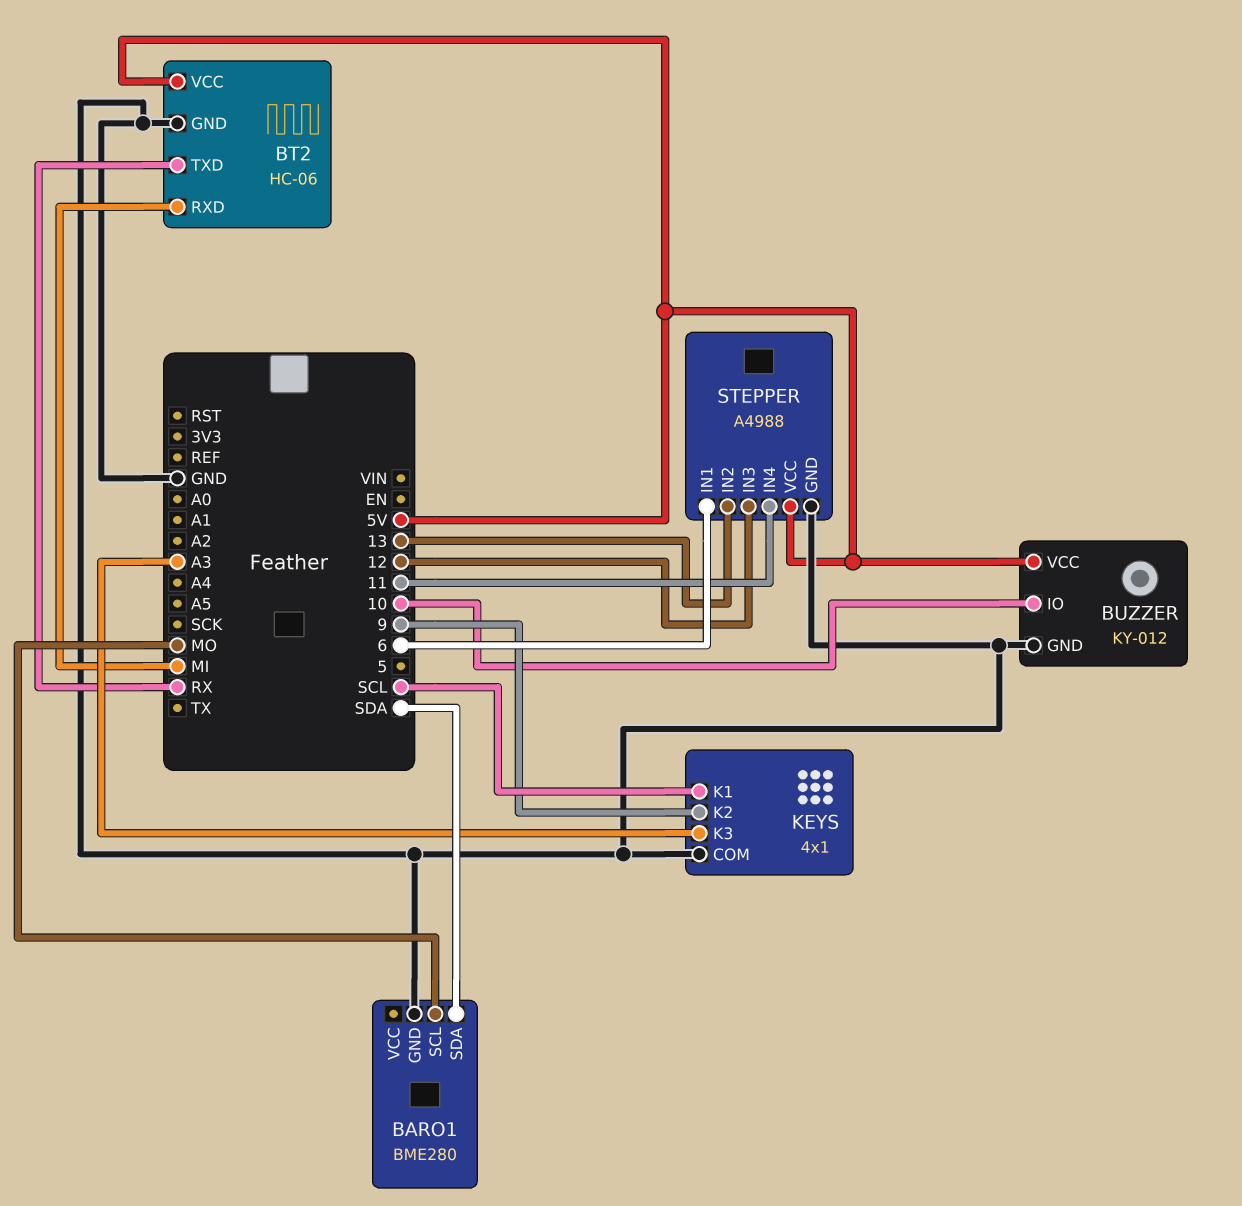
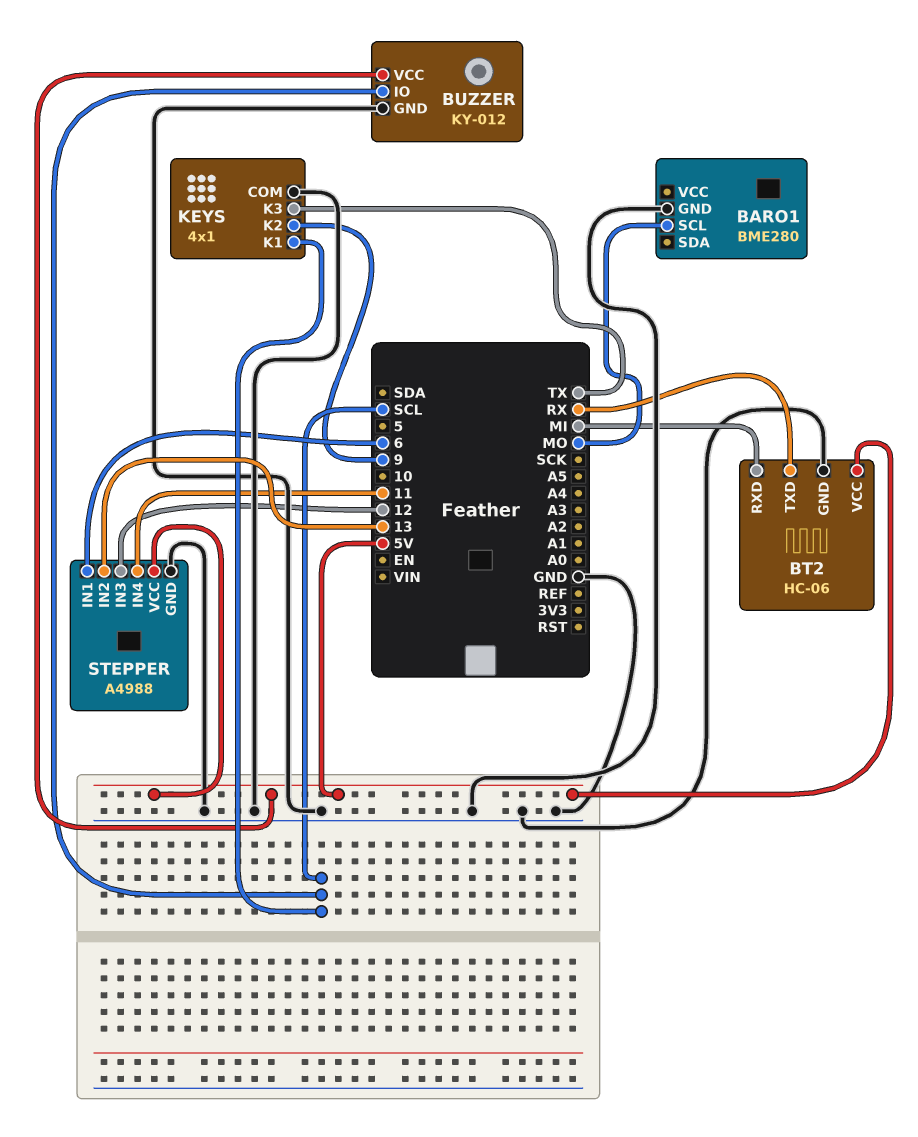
BARO1 pin SDA: SDA -> none
BUZZER pin IO: 10 -> SCL
KEYS pin K3: A3 -> TX

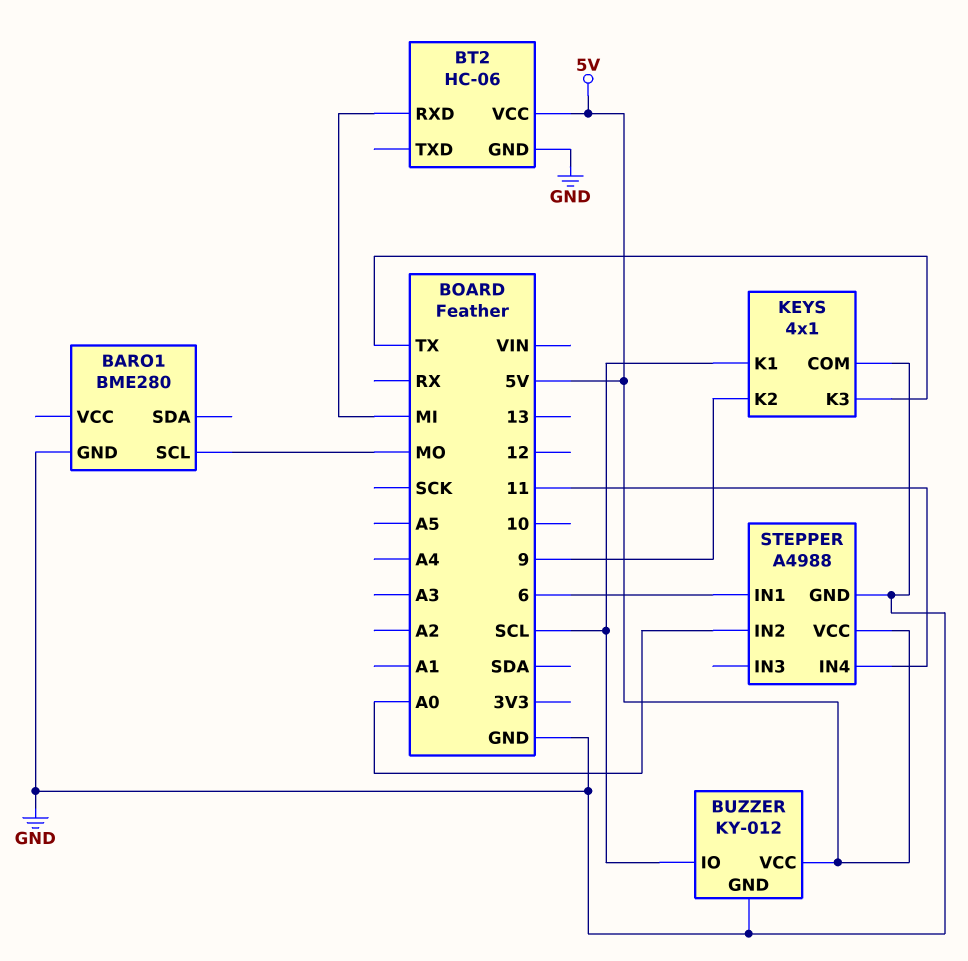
BT2 pin TXD: RX -> none
STEPPER pin IN2: 13 -> A0
STEPPER pin IN3: 12 -> none

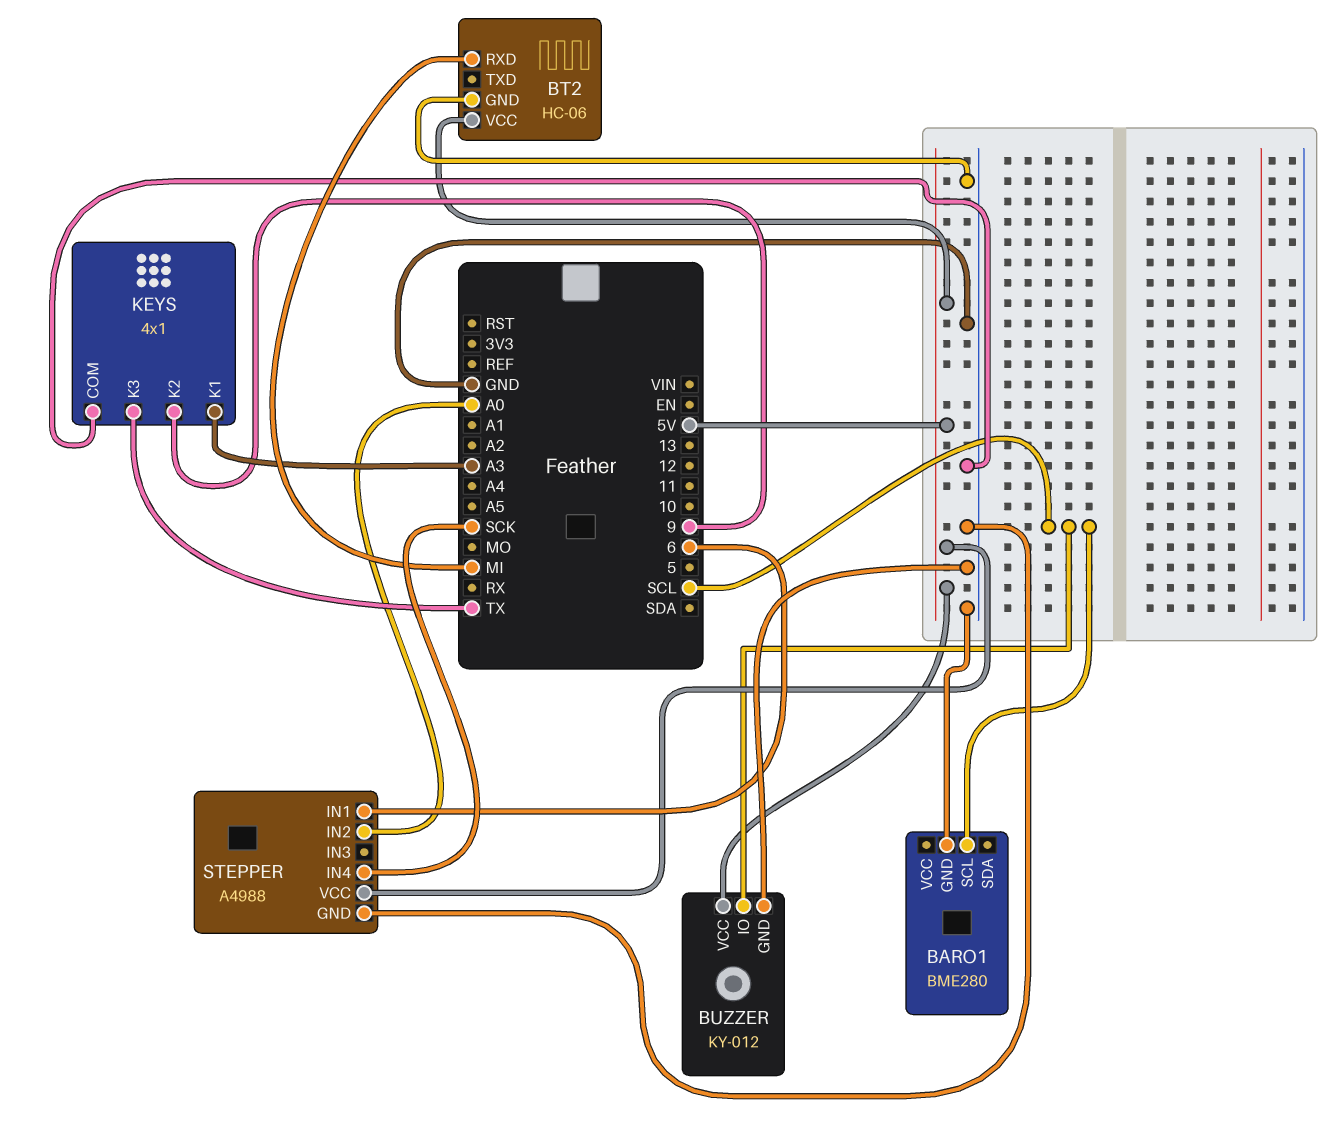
BARO1 pin SCL: MO -> SCL
KEYS pin K1: SCL -> A3
STEPPER pin IN4: 11 -> SCK

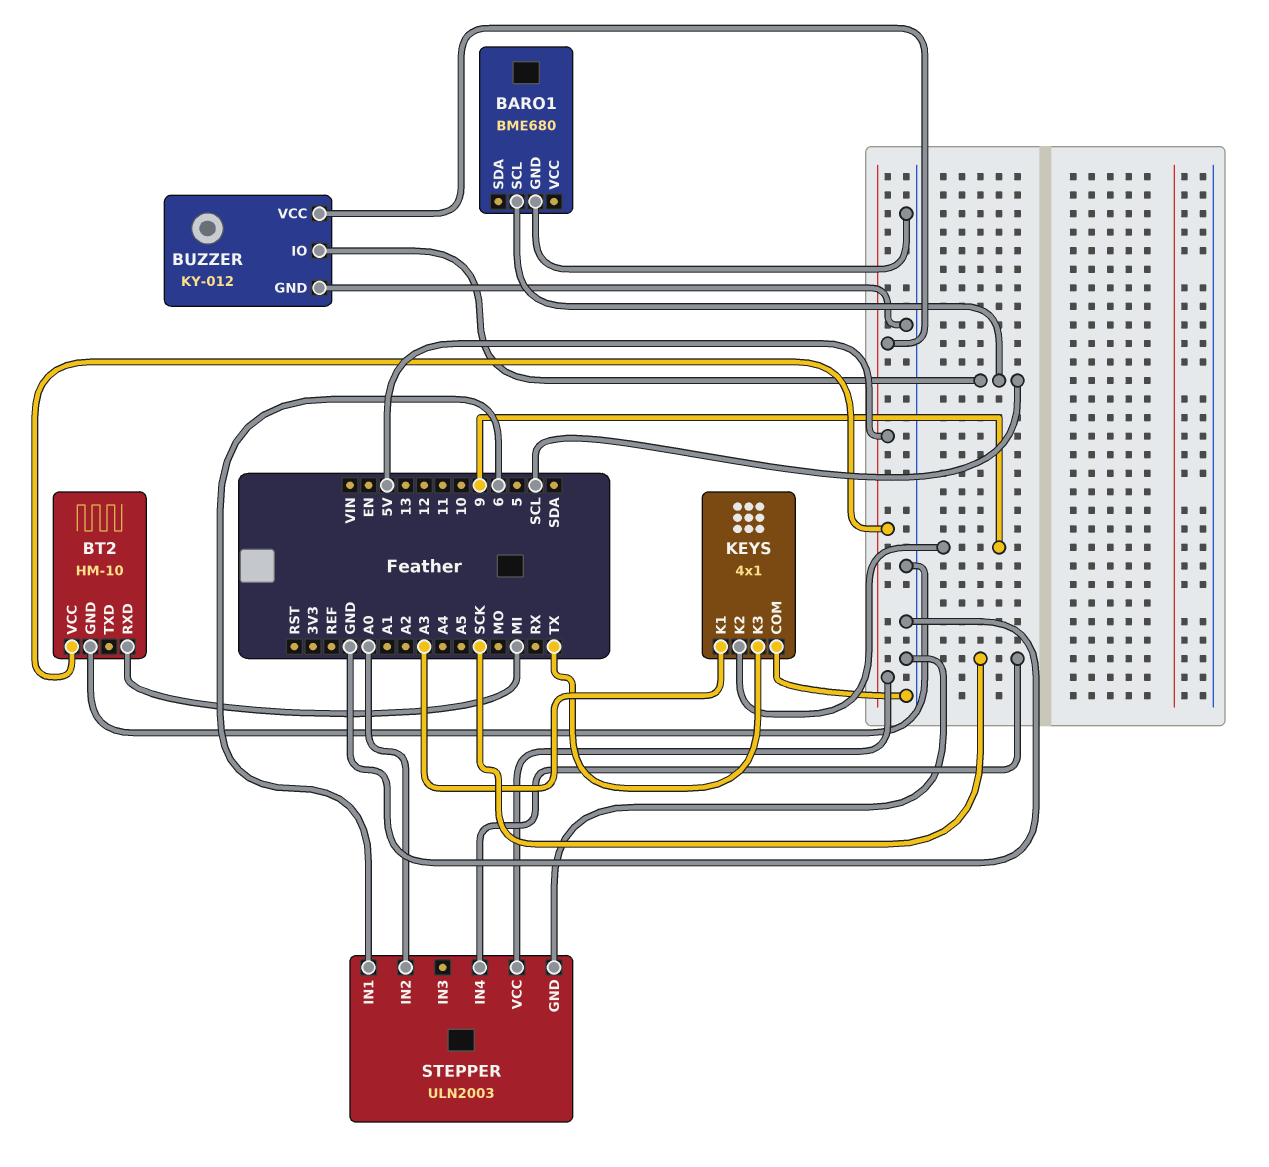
BARO1: BME280 -> BME680
BT2: HC-06 -> HM-10
STEPPER: A4988 -> ULN2003

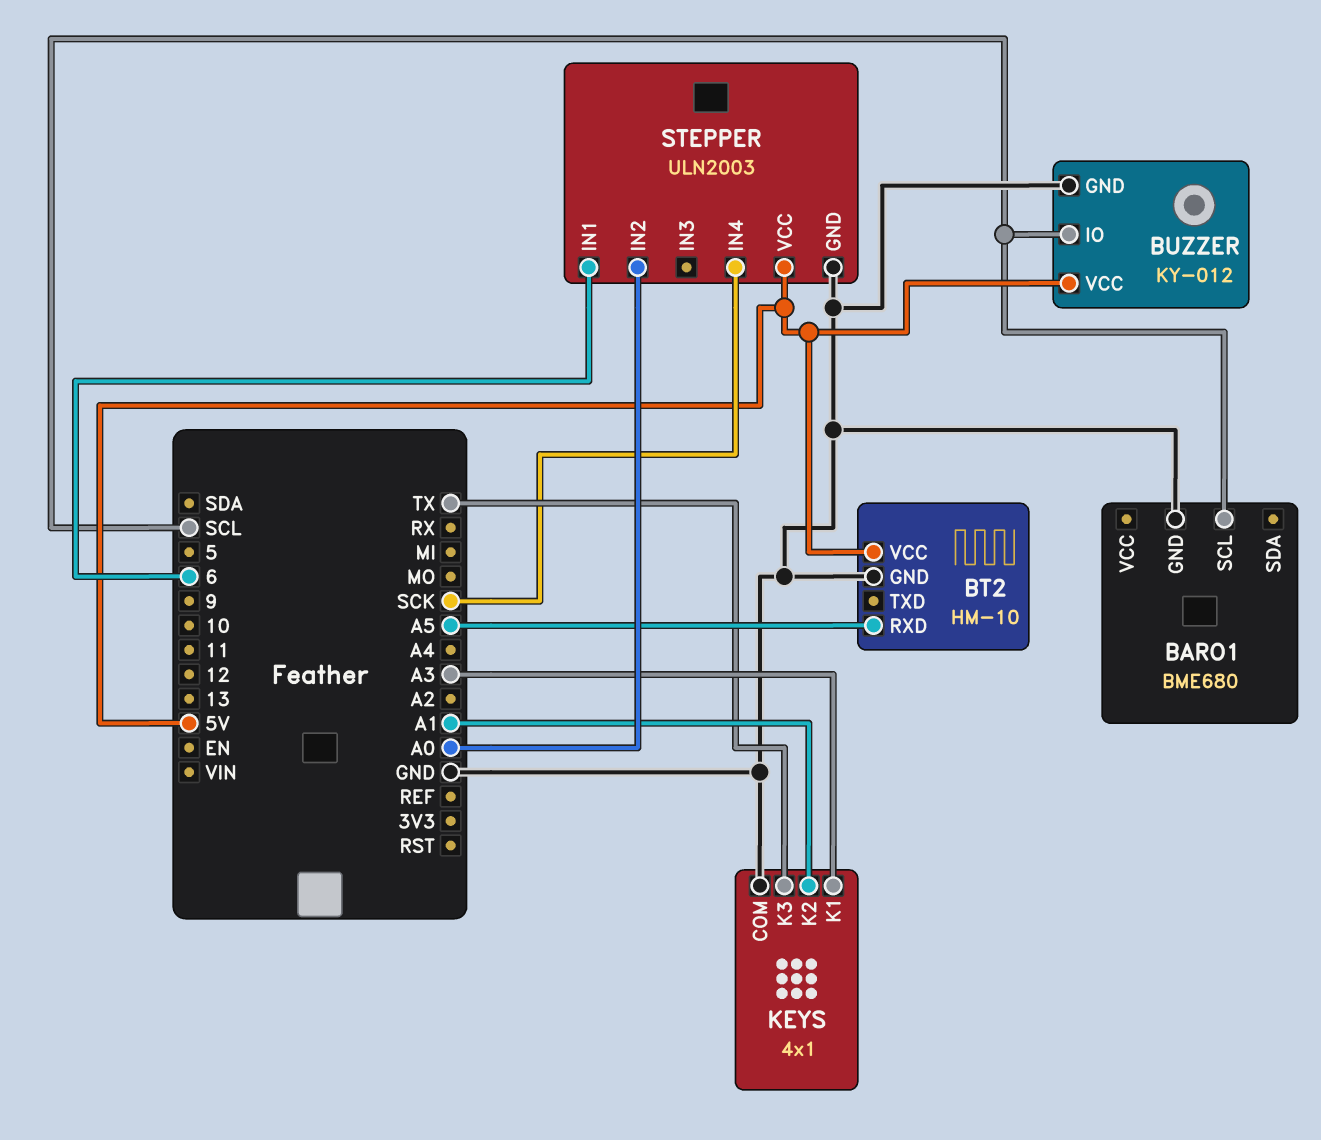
BT2 pin RXD: MI -> A5
KEYS pin K2: 9 -> A1

